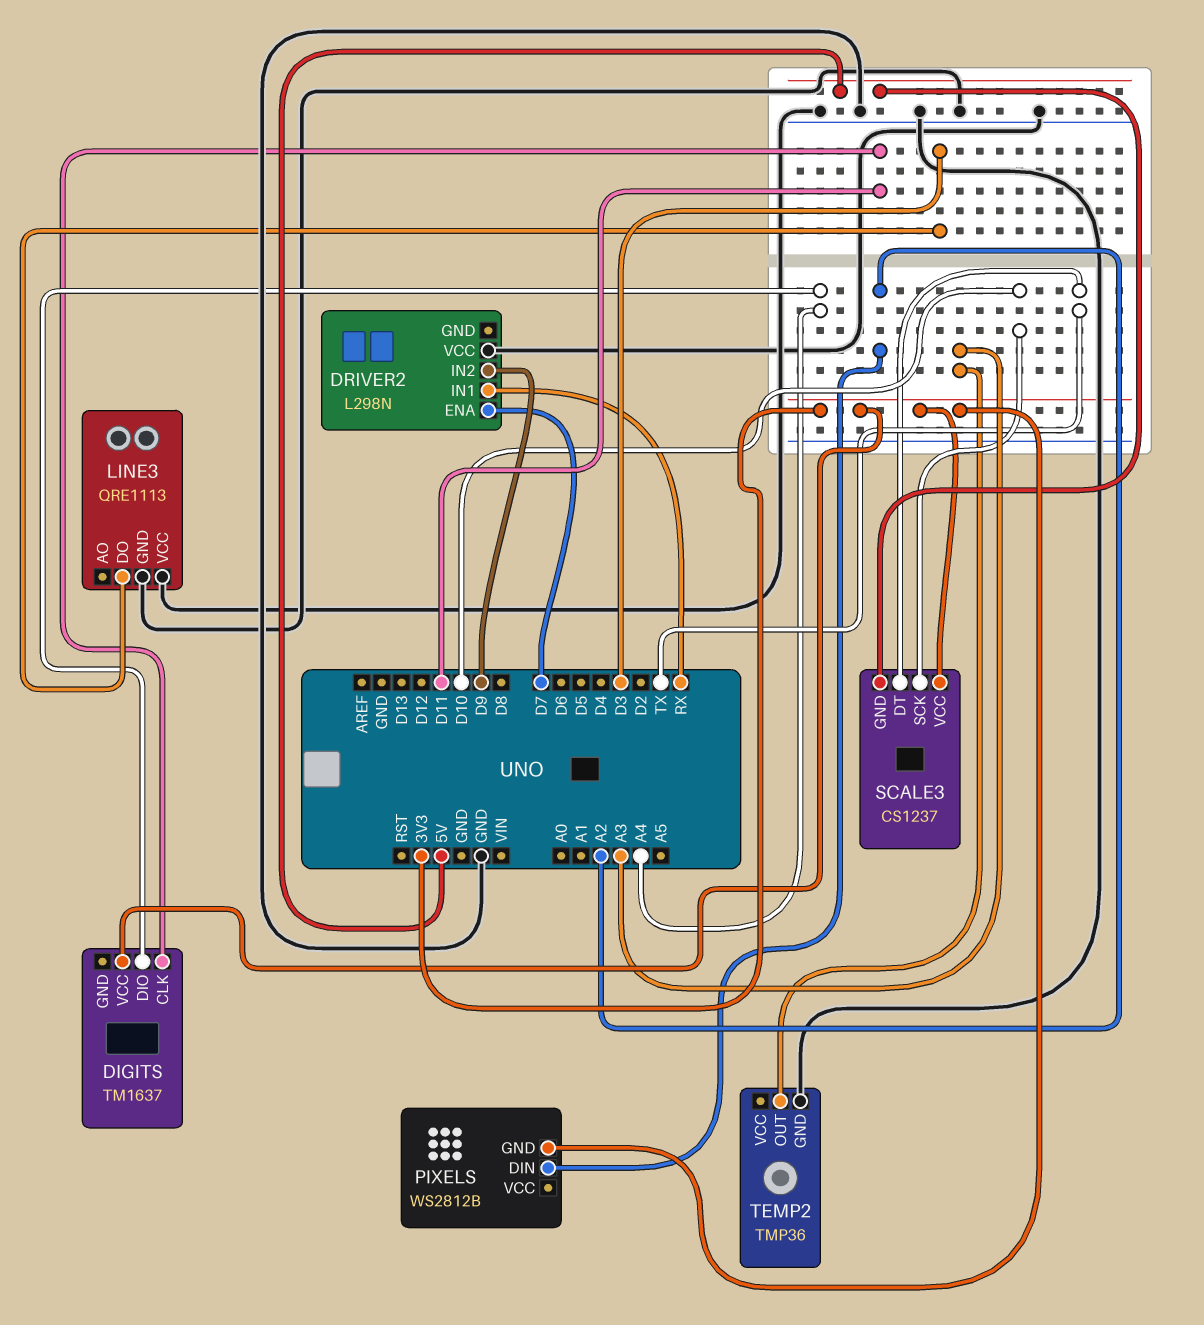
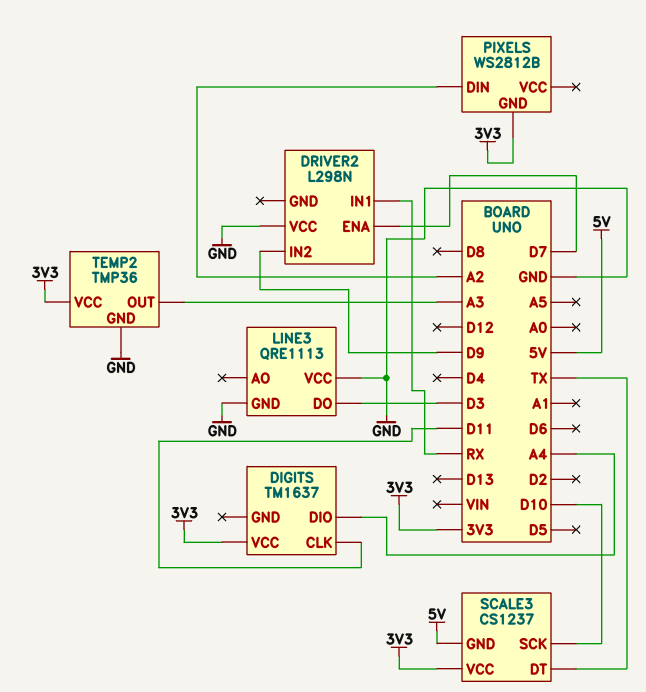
TEMP2 pin VCC: none -> 3V3

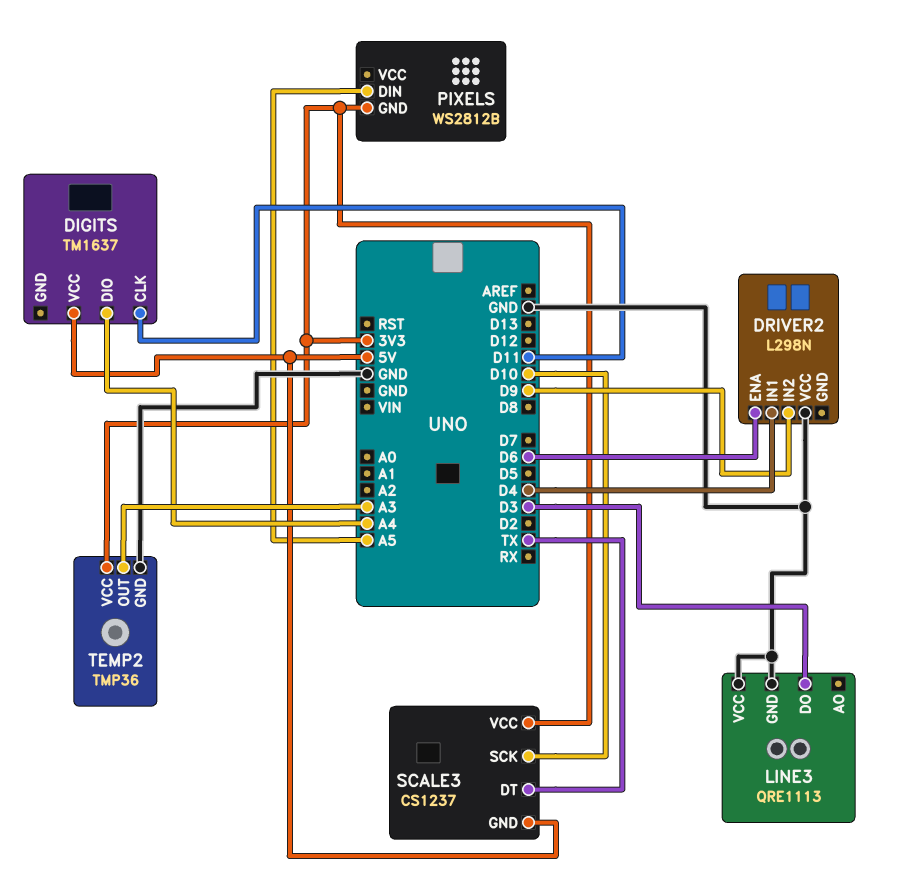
DIGITS pin VCC: 3V3 -> 5V
DRIVER2 pin ENA: D7 -> D6
DRIVER2 pin IN1: RX -> D4
PIXELS pin DIN: A2 -> A5

